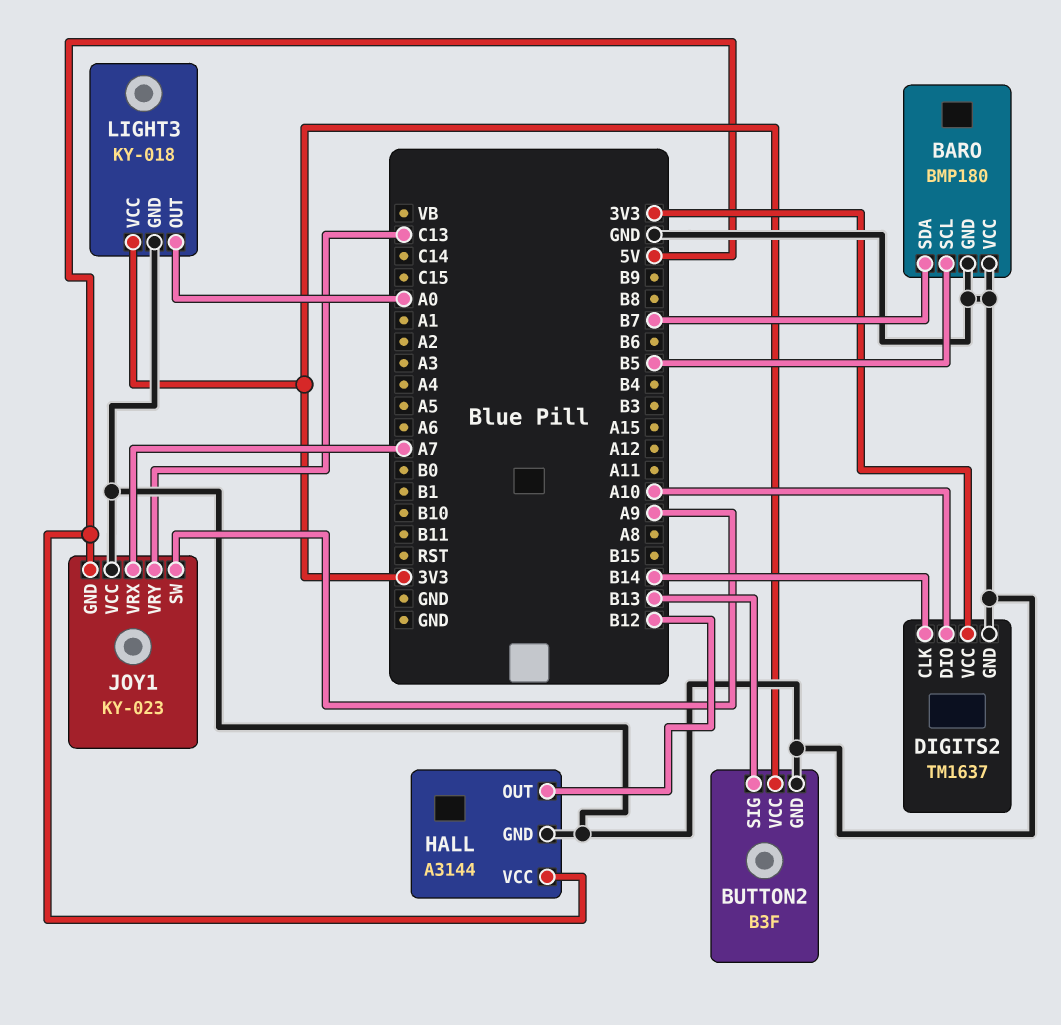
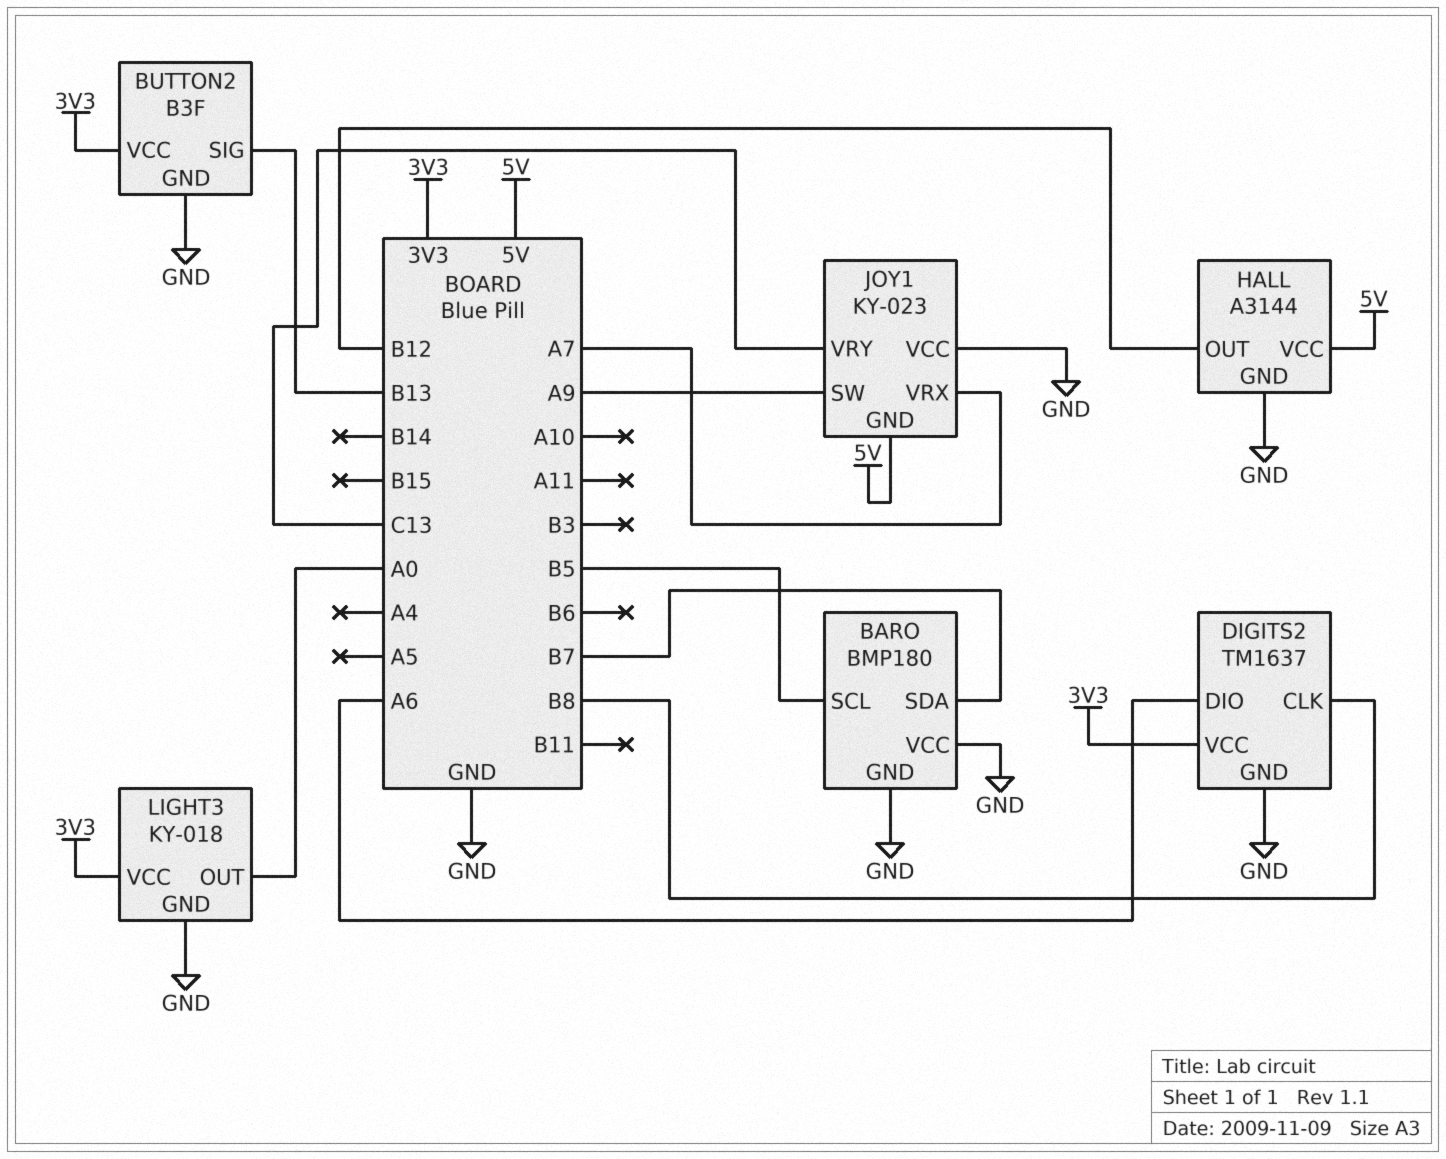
DIGITS2 pin CLK: B14 -> B8
DIGITS2 pin DIO: A10 -> A6

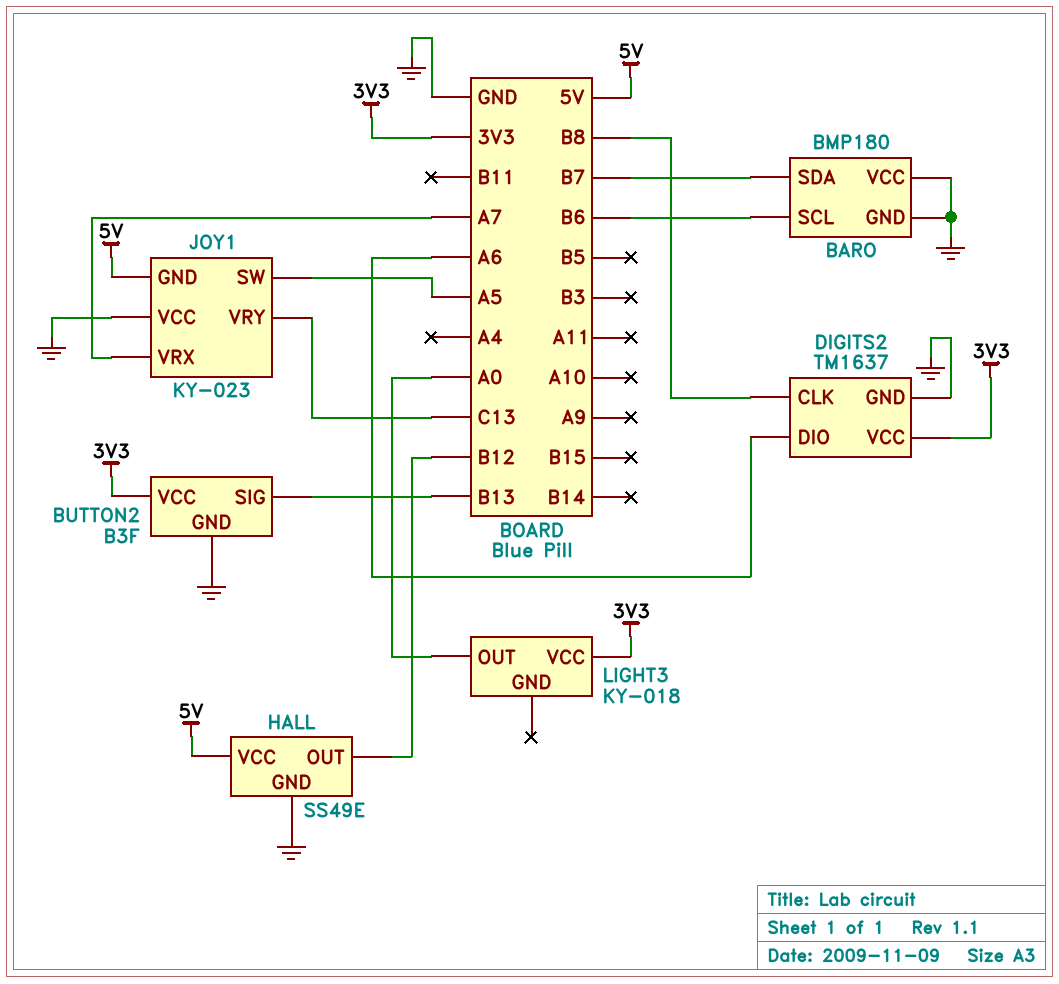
BARO pin SCL: B5 -> B6
HALL: A3144 -> SS49E
JOY1 pin SW: A9 -> A5
LIGHT3 pin GND: GND -> none

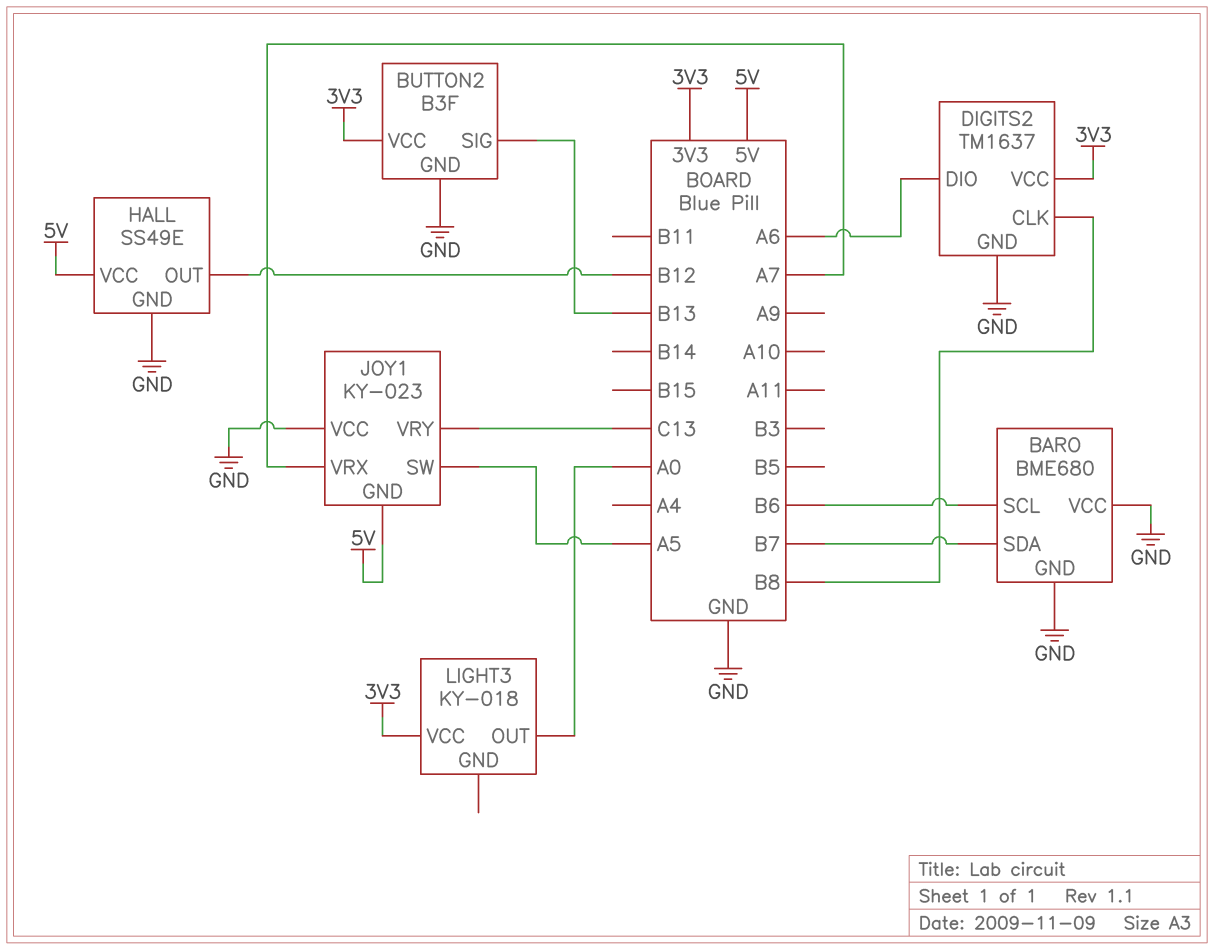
BARO: BMP180 -> BME680

